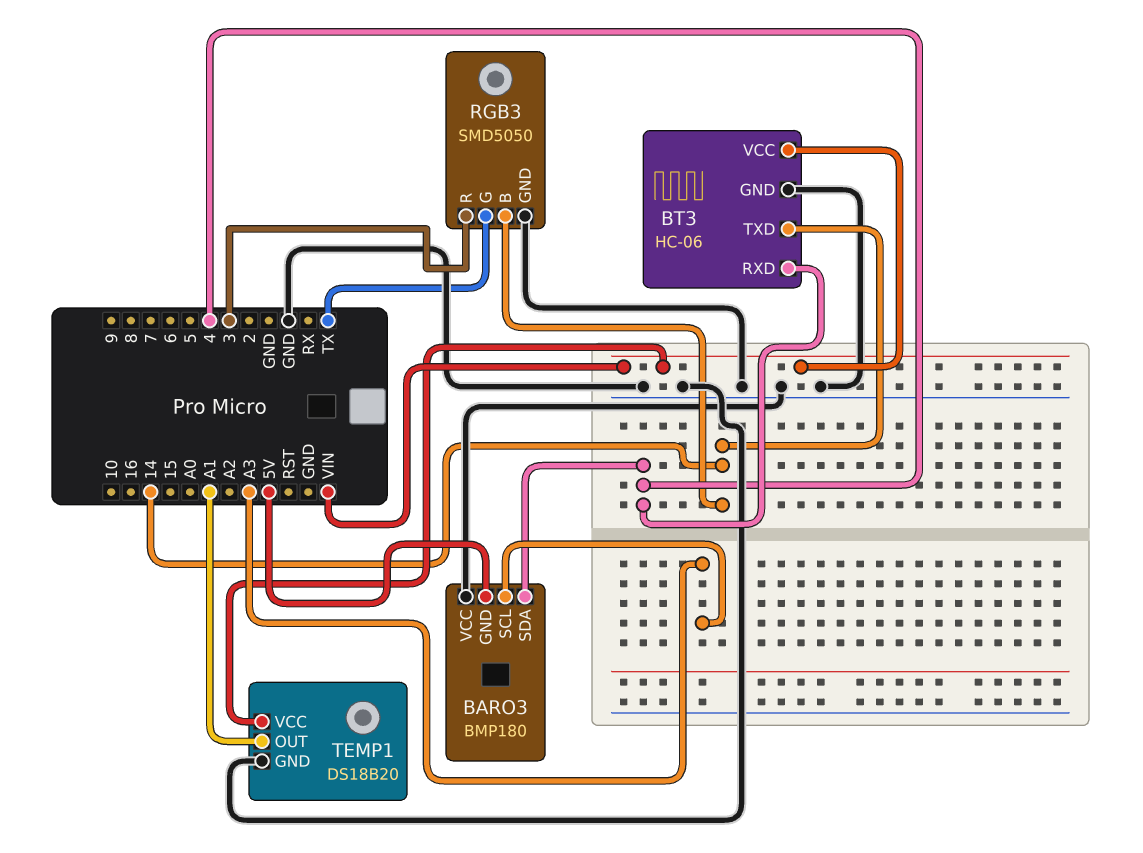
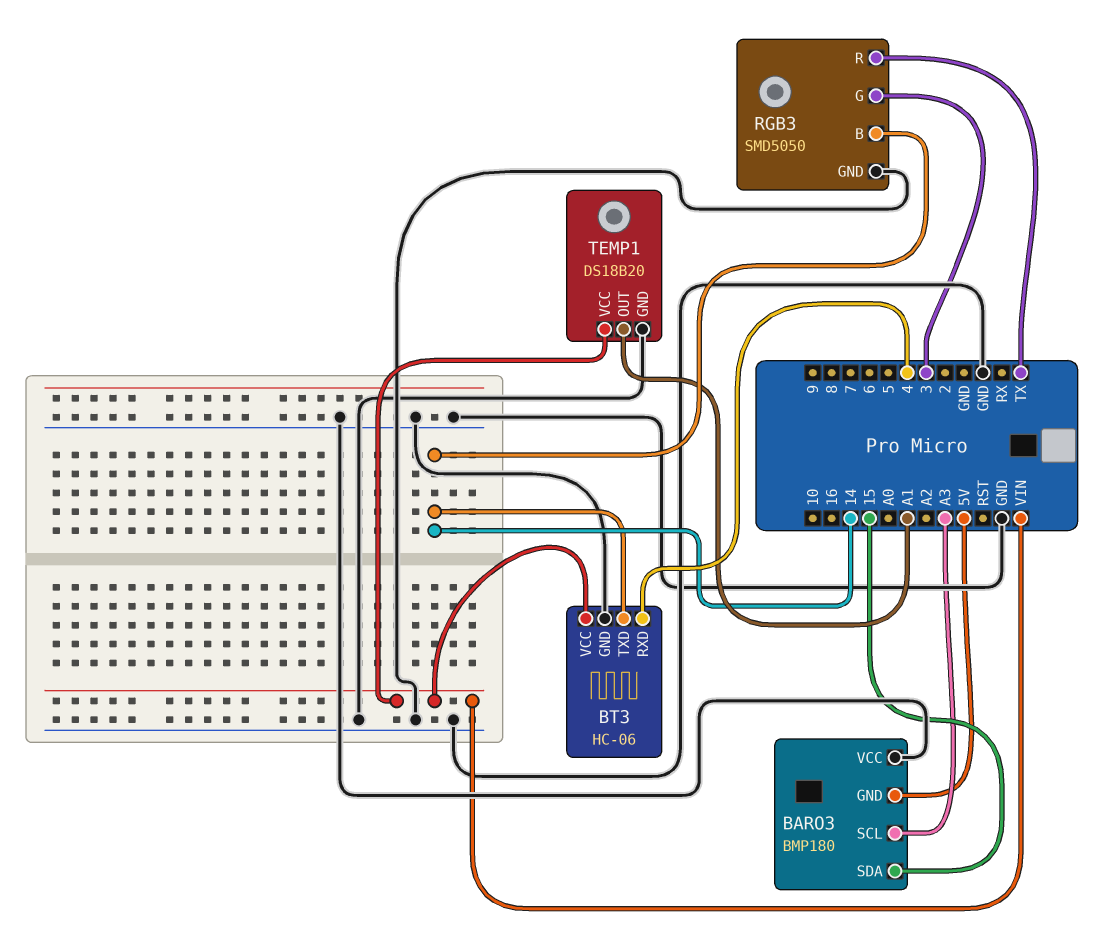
BARO3 pin SDA: 4 -> 15
RGB3 pin G: TX -> 3
RGB3 pin R: 3 -> TX

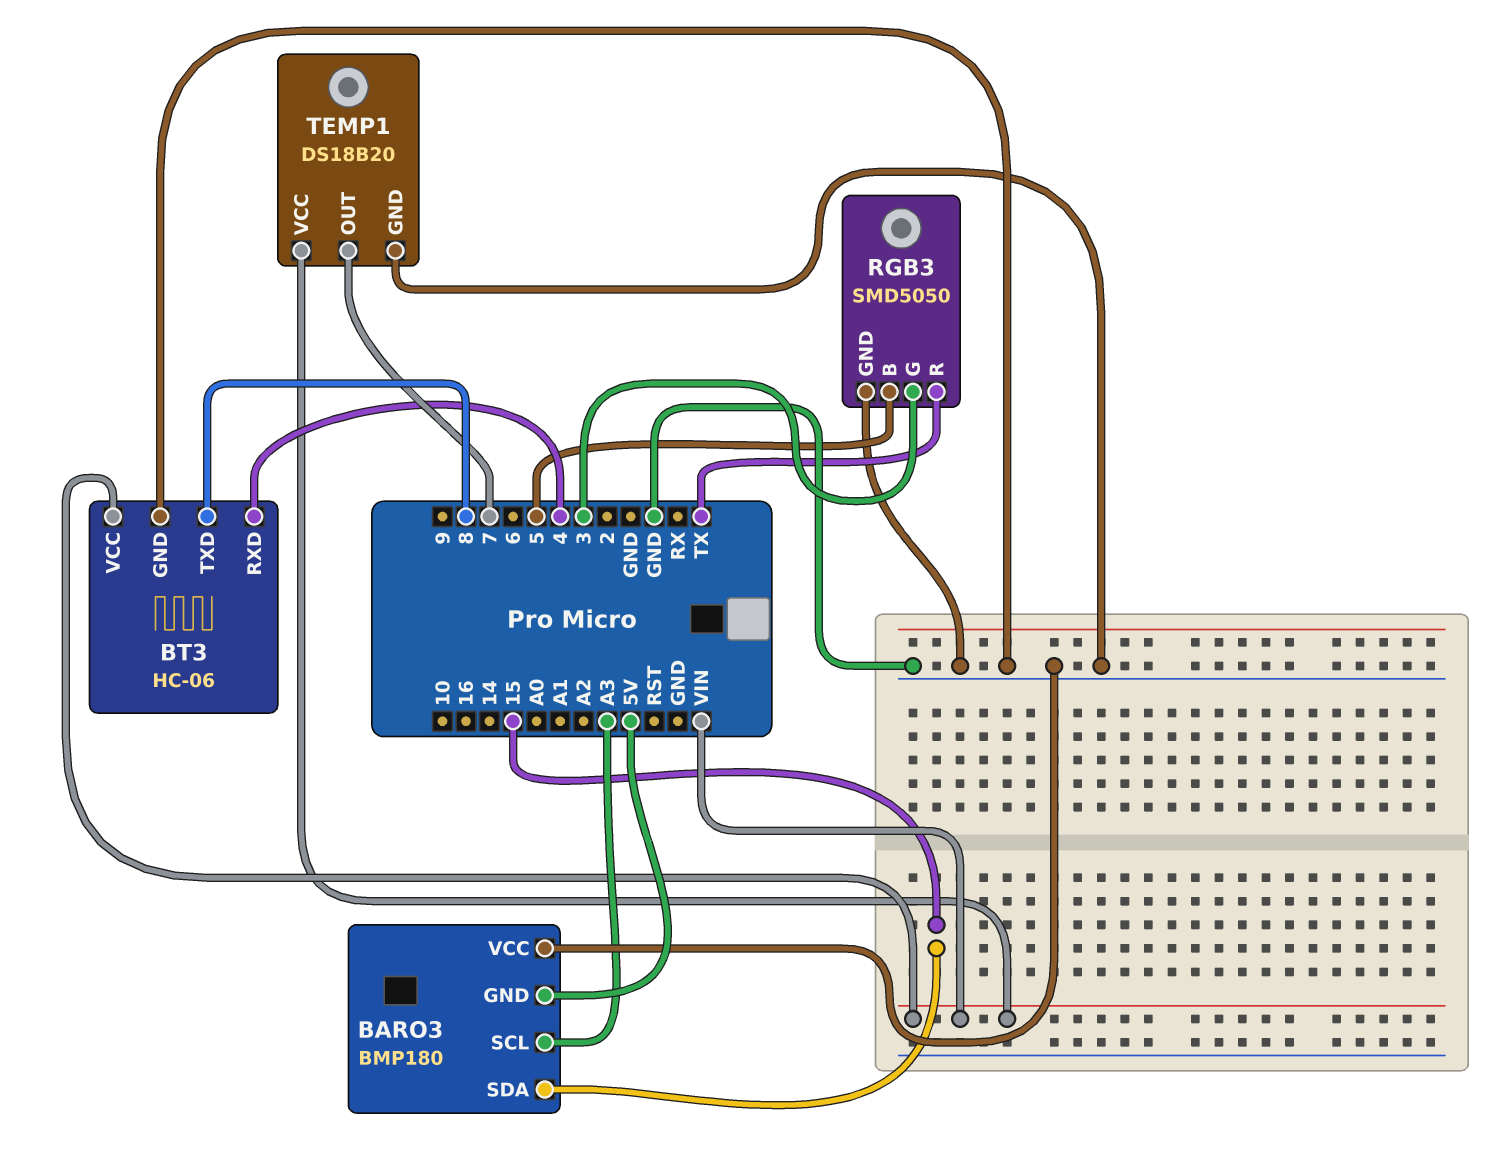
BT3 pin TXD: 14 -> 8
RGB3 pin B: 14 -> 5
TEMP1 pin OUT: A1 -> 7

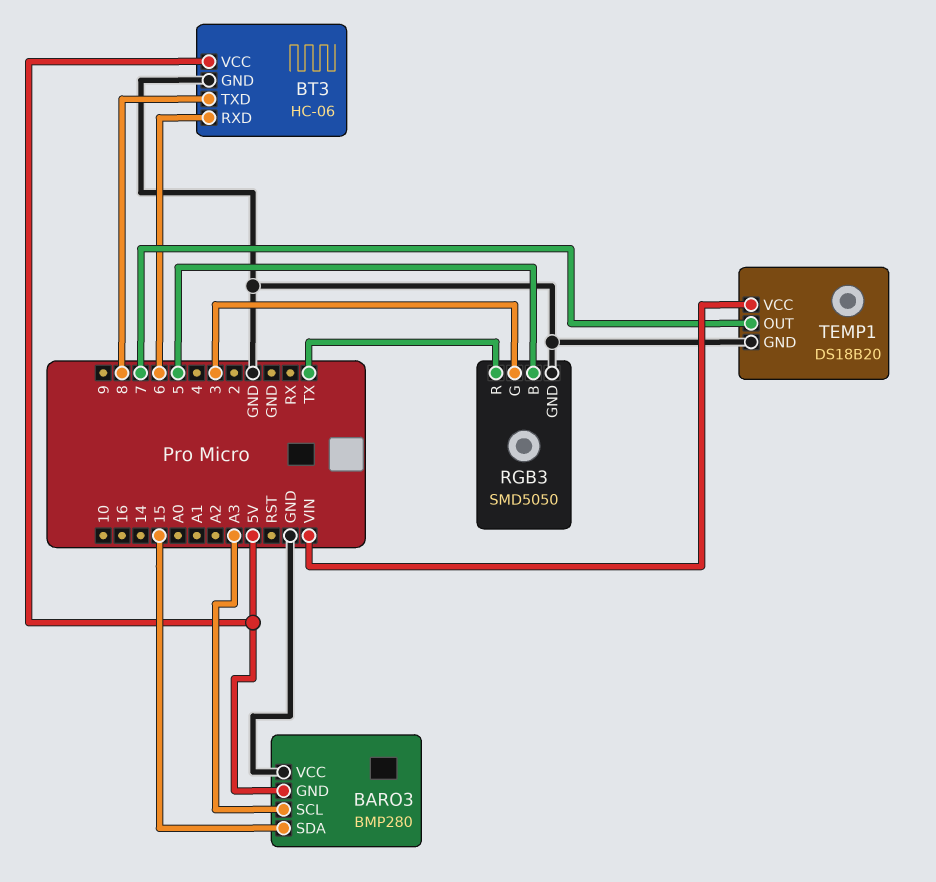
BARO3: BMP180 -> BMP280
BT3 pin RXD: 4 -> 6
BT3 pin VCC: VIN -> 5V

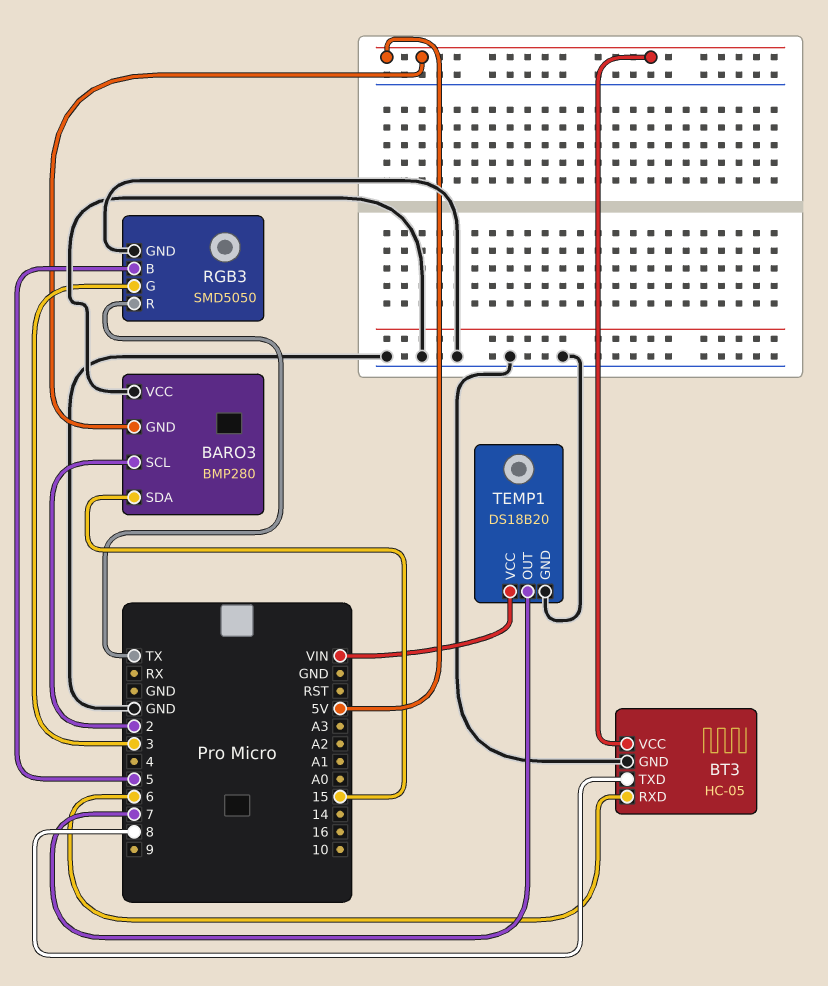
BARO3 pin SCL: A3 -> 2
BT3: HC-06 -> HC-05

